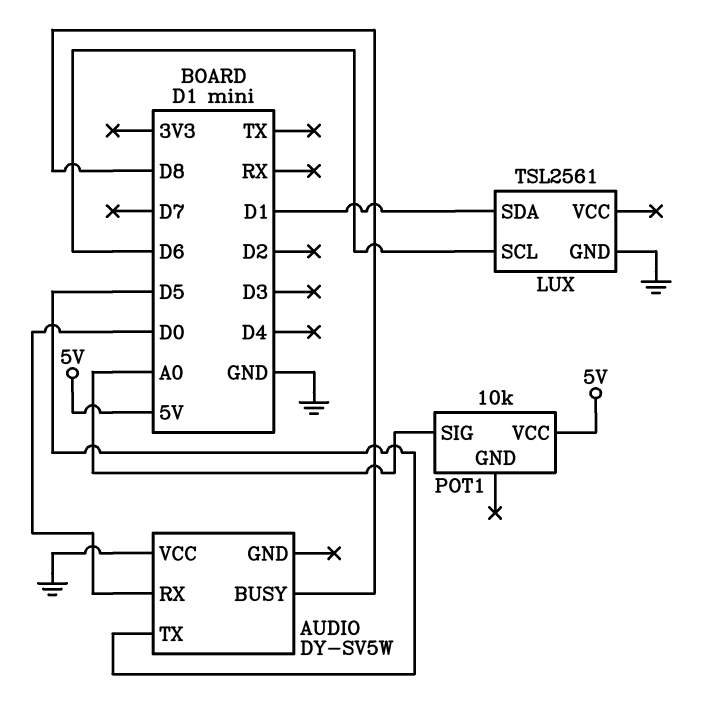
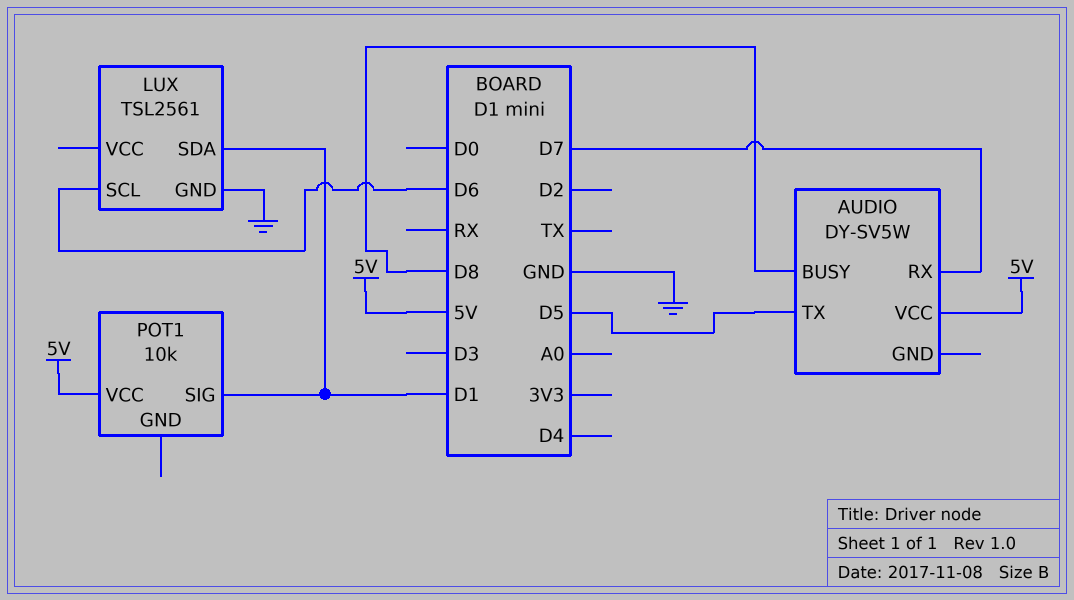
AUDIO pin RX: D0 -> D7
AUDIO pin VCC: GND -> 5V
POT1 pin SIG: A0 -> D1

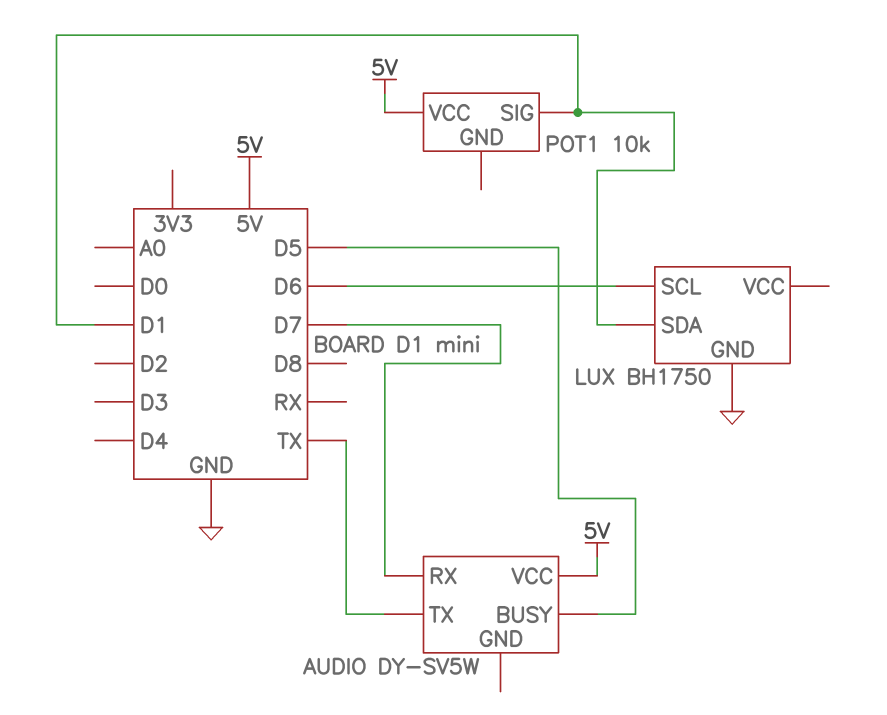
AUDIO pin BUSY: D8 -> D5
AUDIO pin TX: D5 -> TX
LUX: TSL2561 -> BH1750

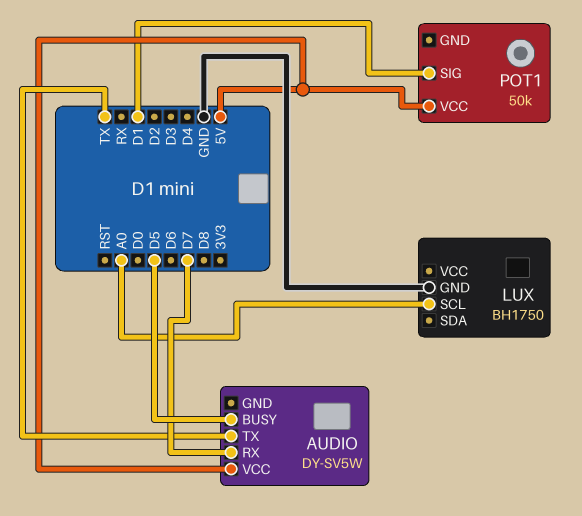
LUX pin SCL: D6 -> A0
LUX pin SDA: D1 -> none
POT1: 10k -> 50k

